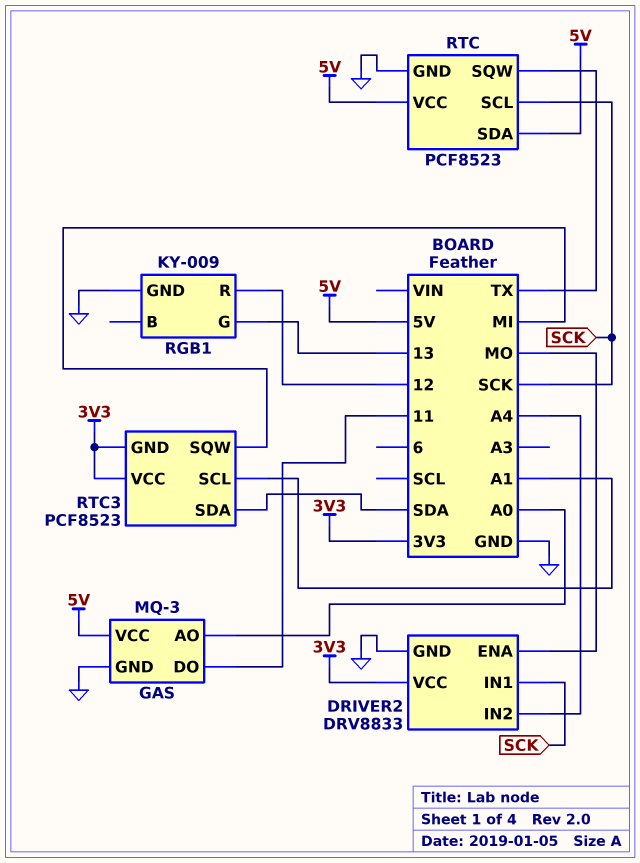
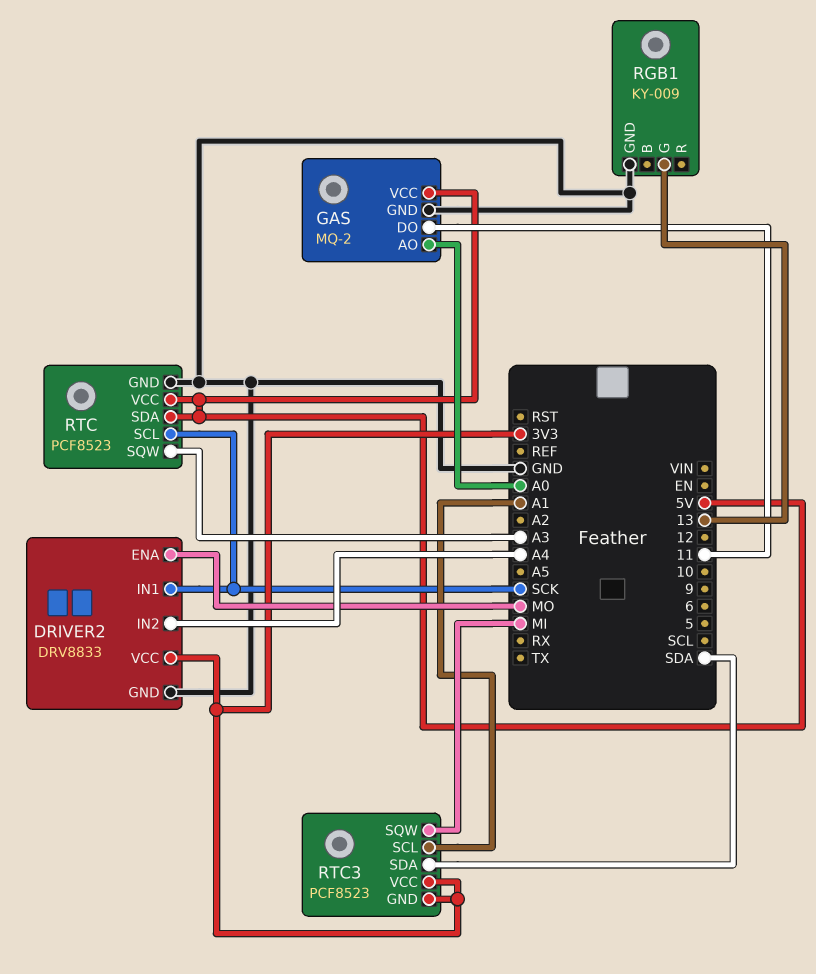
GAS: MQ-3 -> MQ-2
RGB1 pin R: 12 -> none
RTC pin SQW: TX -> A3

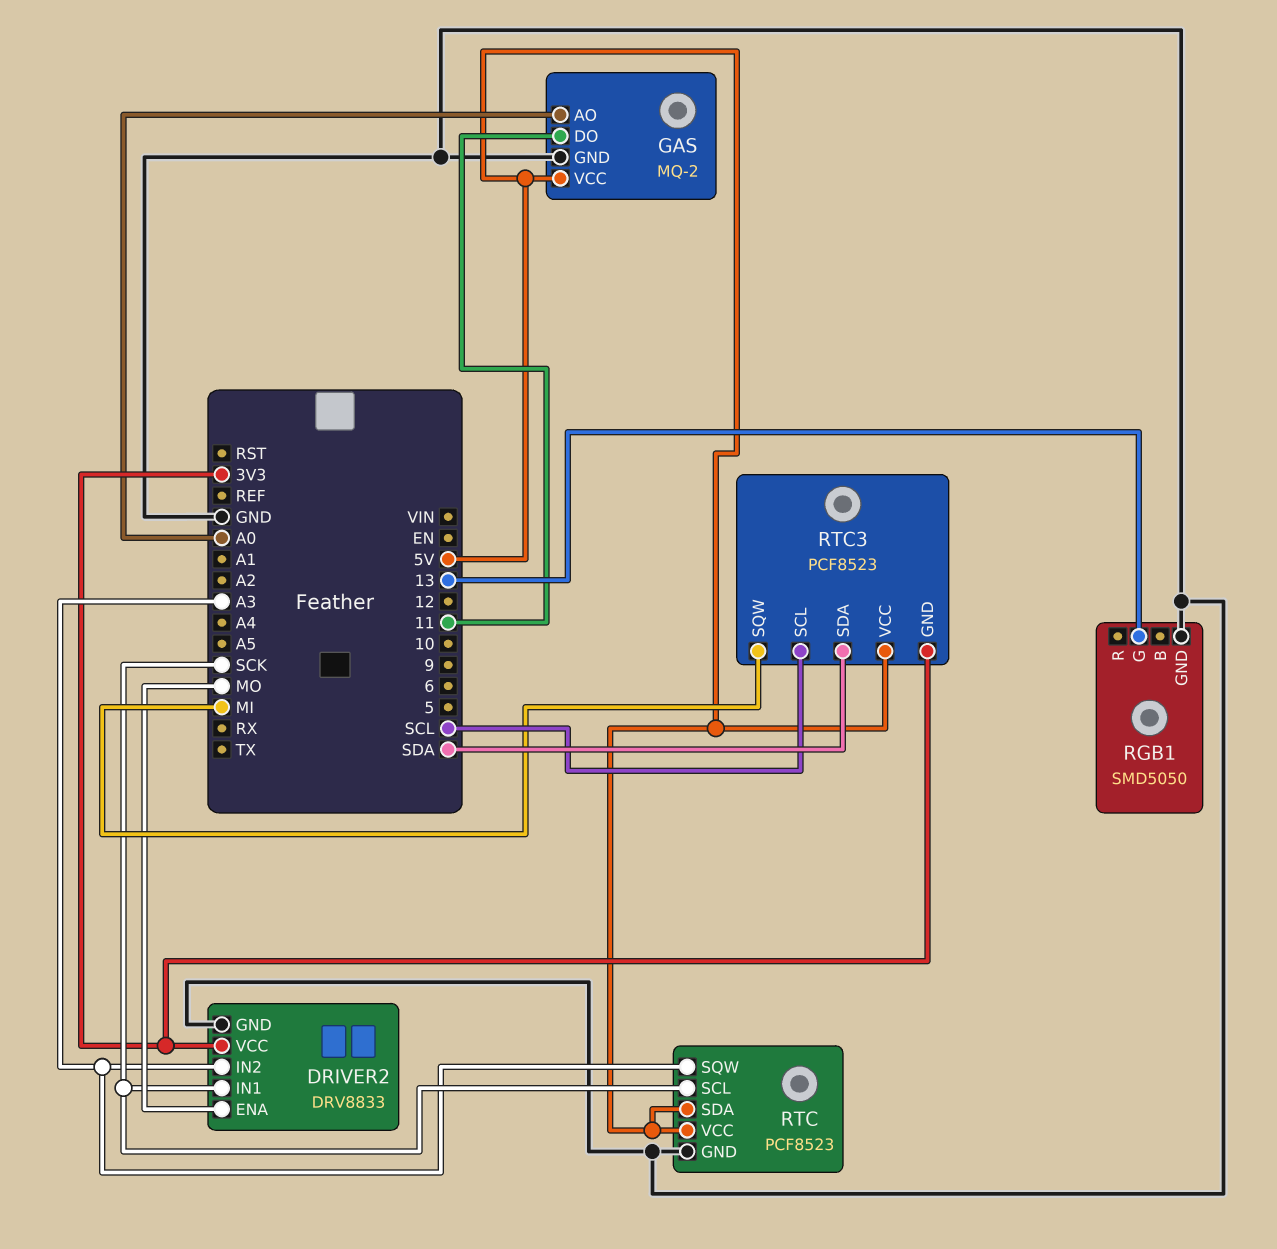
DRIVER2 pin IN2: A4 -> A3
RGB1: KY-009 -> SMD5050
RTC3 pin SCL: A1 -> SCL
RTC3 pin VCC: 3V3 -> 5V

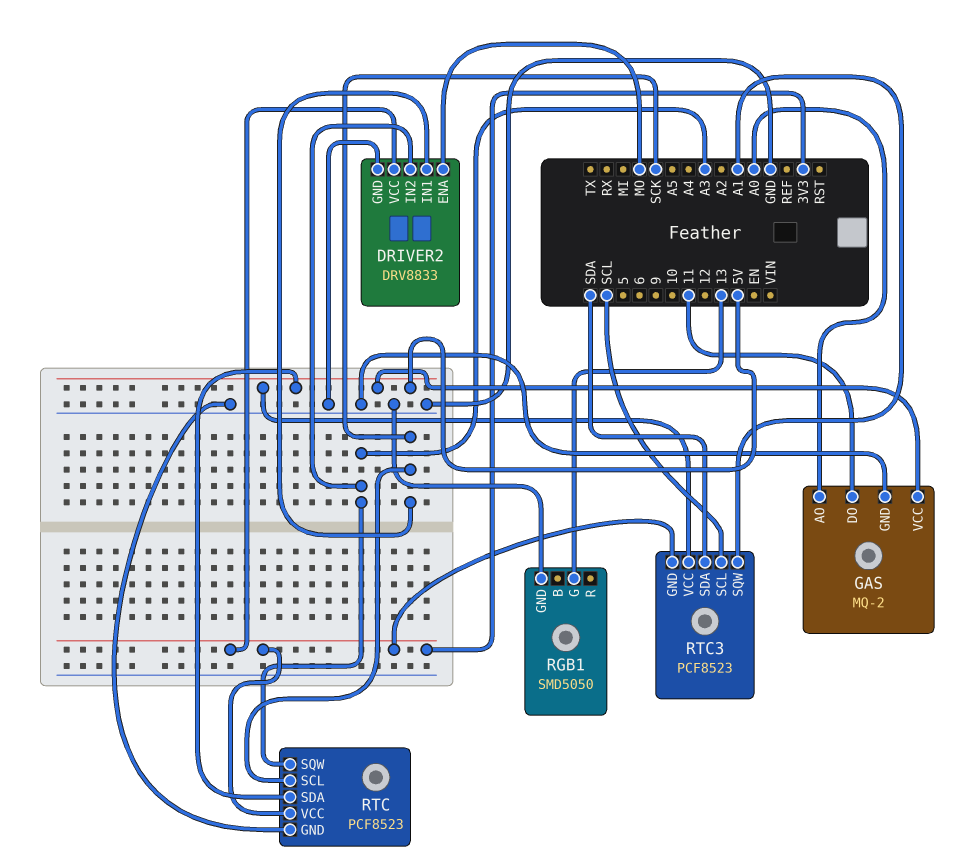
RTC pin VCC: 5V -> 3V3
RTC3 pin SQW: MI -> A1

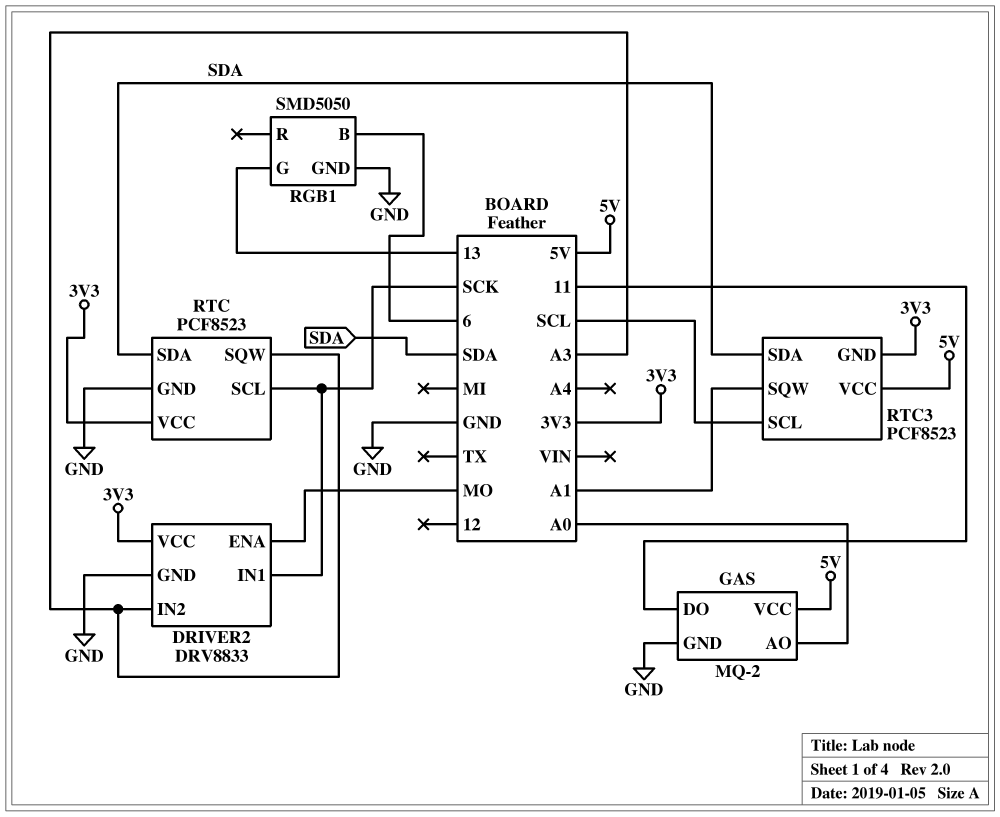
RGB1 pin B: none -> 6
RTC pin SDA: 5V -> SDA

